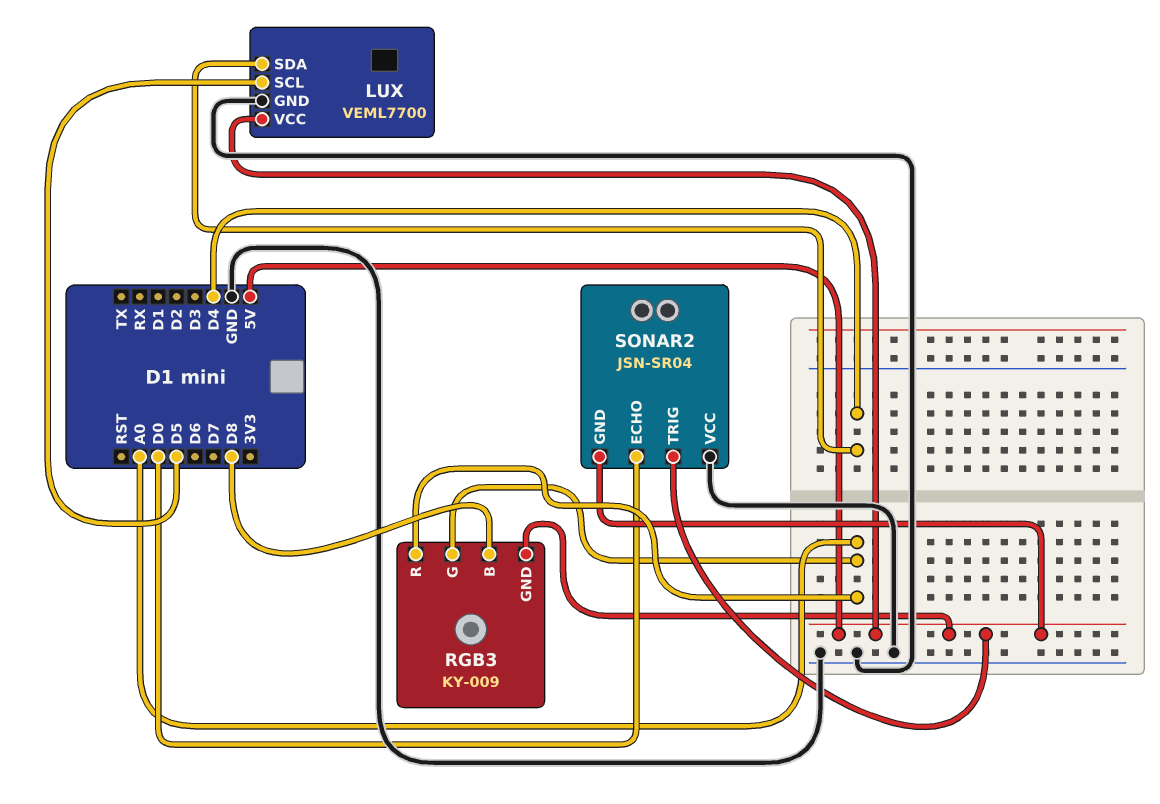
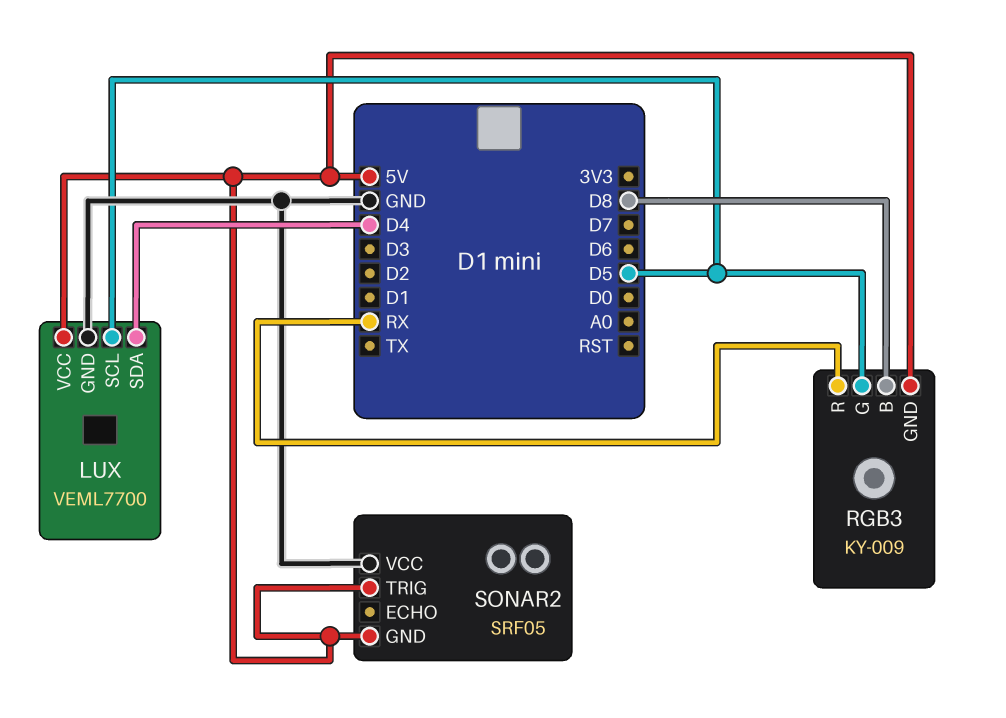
RGB3 pin G: A0 -> D5
RGB3 pin R: A0 -> RX
SONAR2: JSN-SR04 -> SRF05
SONAR2 pin ECHO: D0 -> none

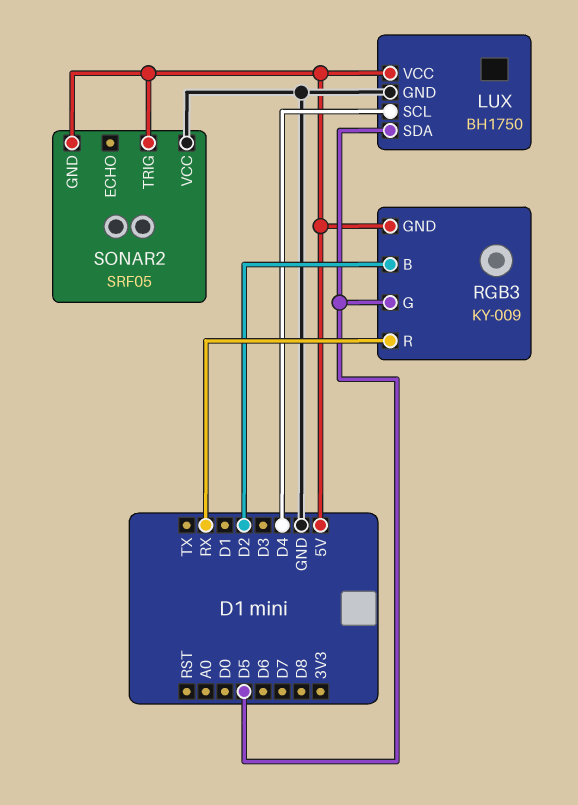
LUX: VEML7700 -> BH1750
LUX pin SCL: D5 -> D4
LUX pin SDA: D4 -> D5
RGB3 pin B: D8 -> D2

